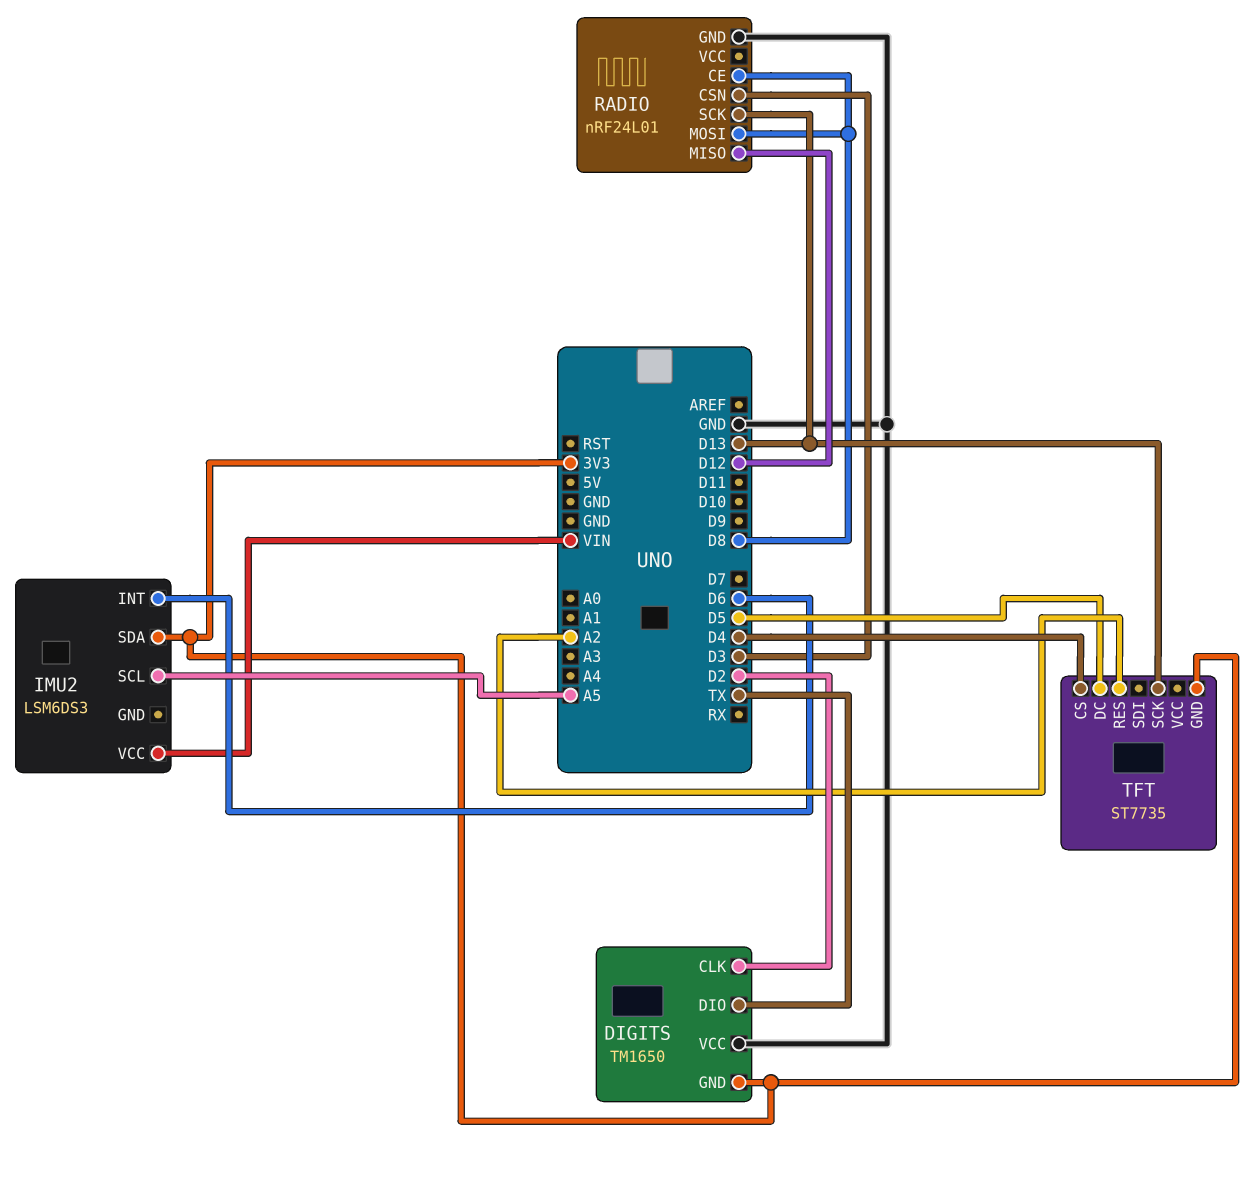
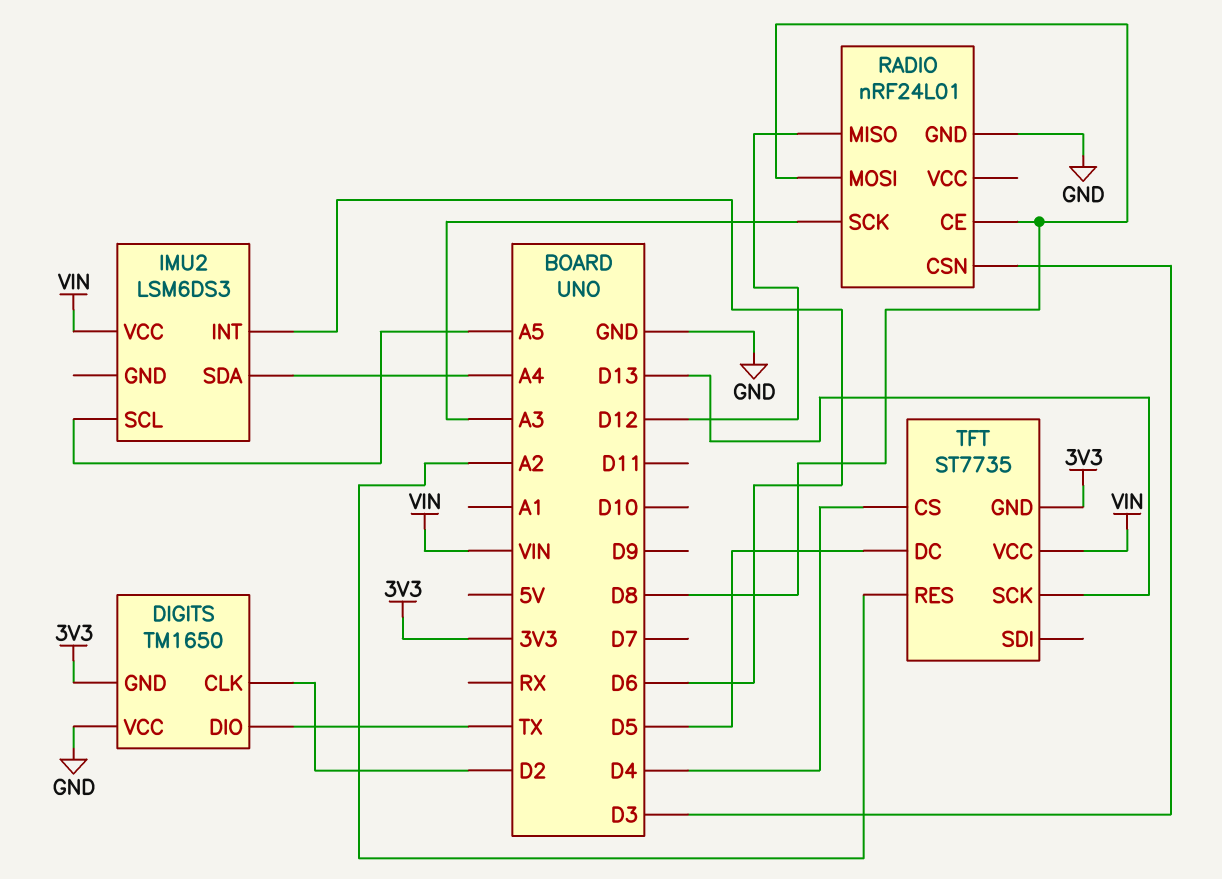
IMU2 pin SDA: 3V3 -> A4
RADIO pin SCK: D13 -> A3
TFT pin VCC: none -> VIN

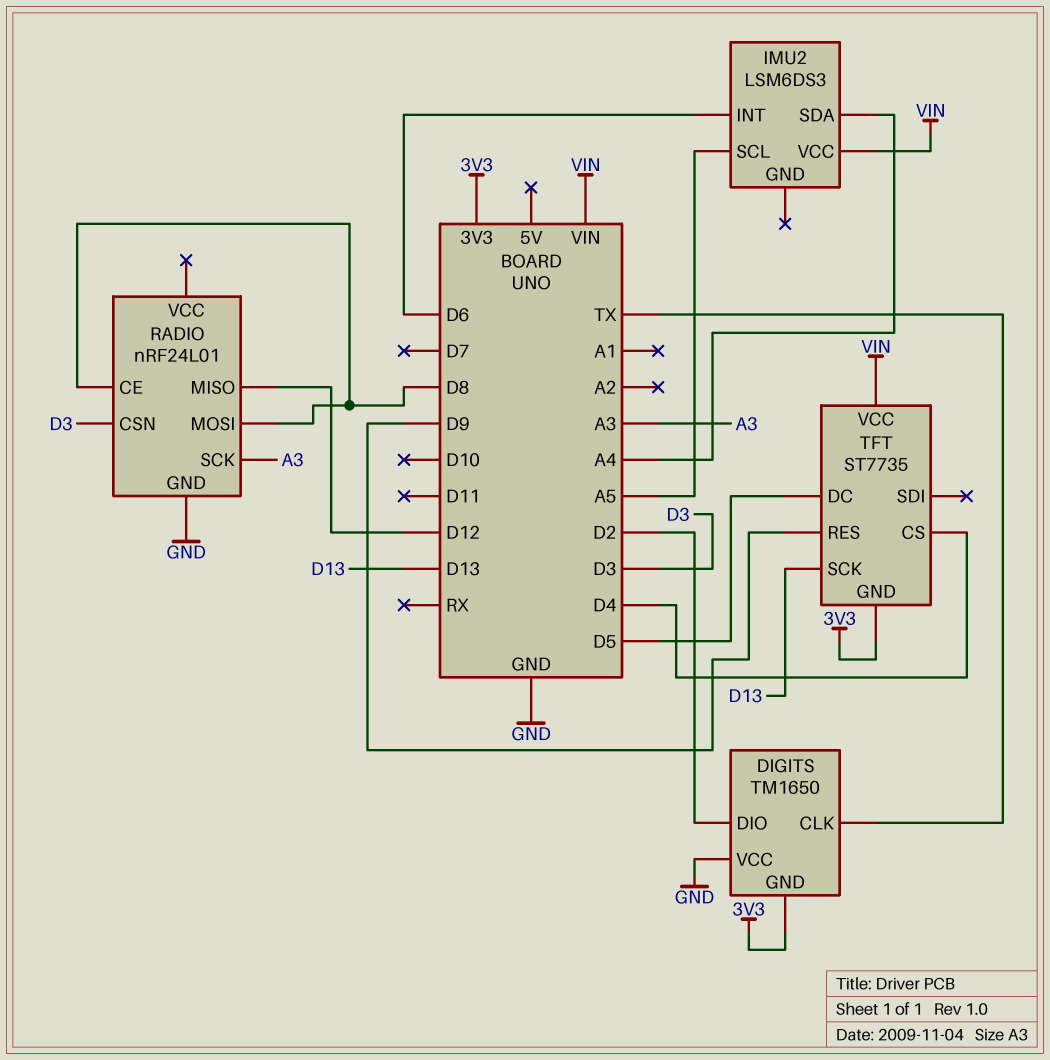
DIGITS pin CLK: D2 -> TX
DIGITS pin DIO: TX -> D2
TFT pin RES: A2 -> D9

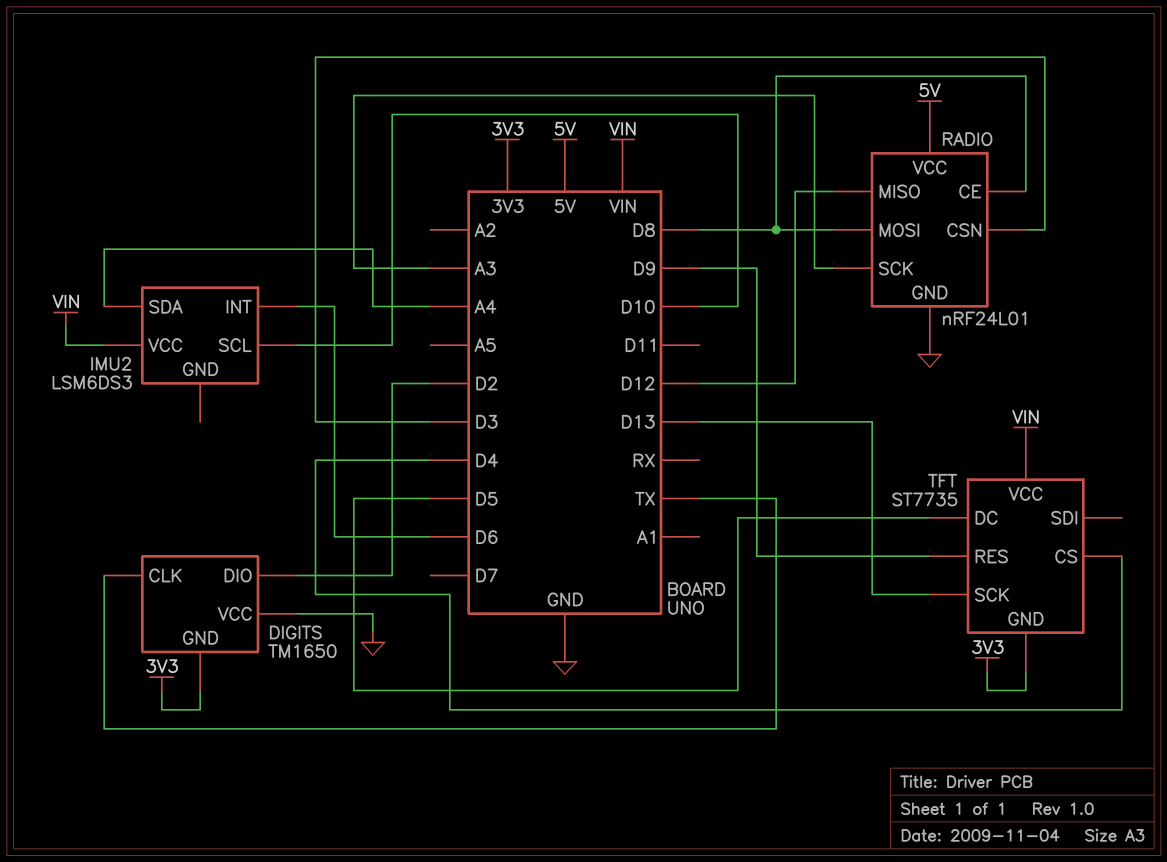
IMU2 pin SCL: A5 -> D10
RADIO pin VCC: none -> 5V

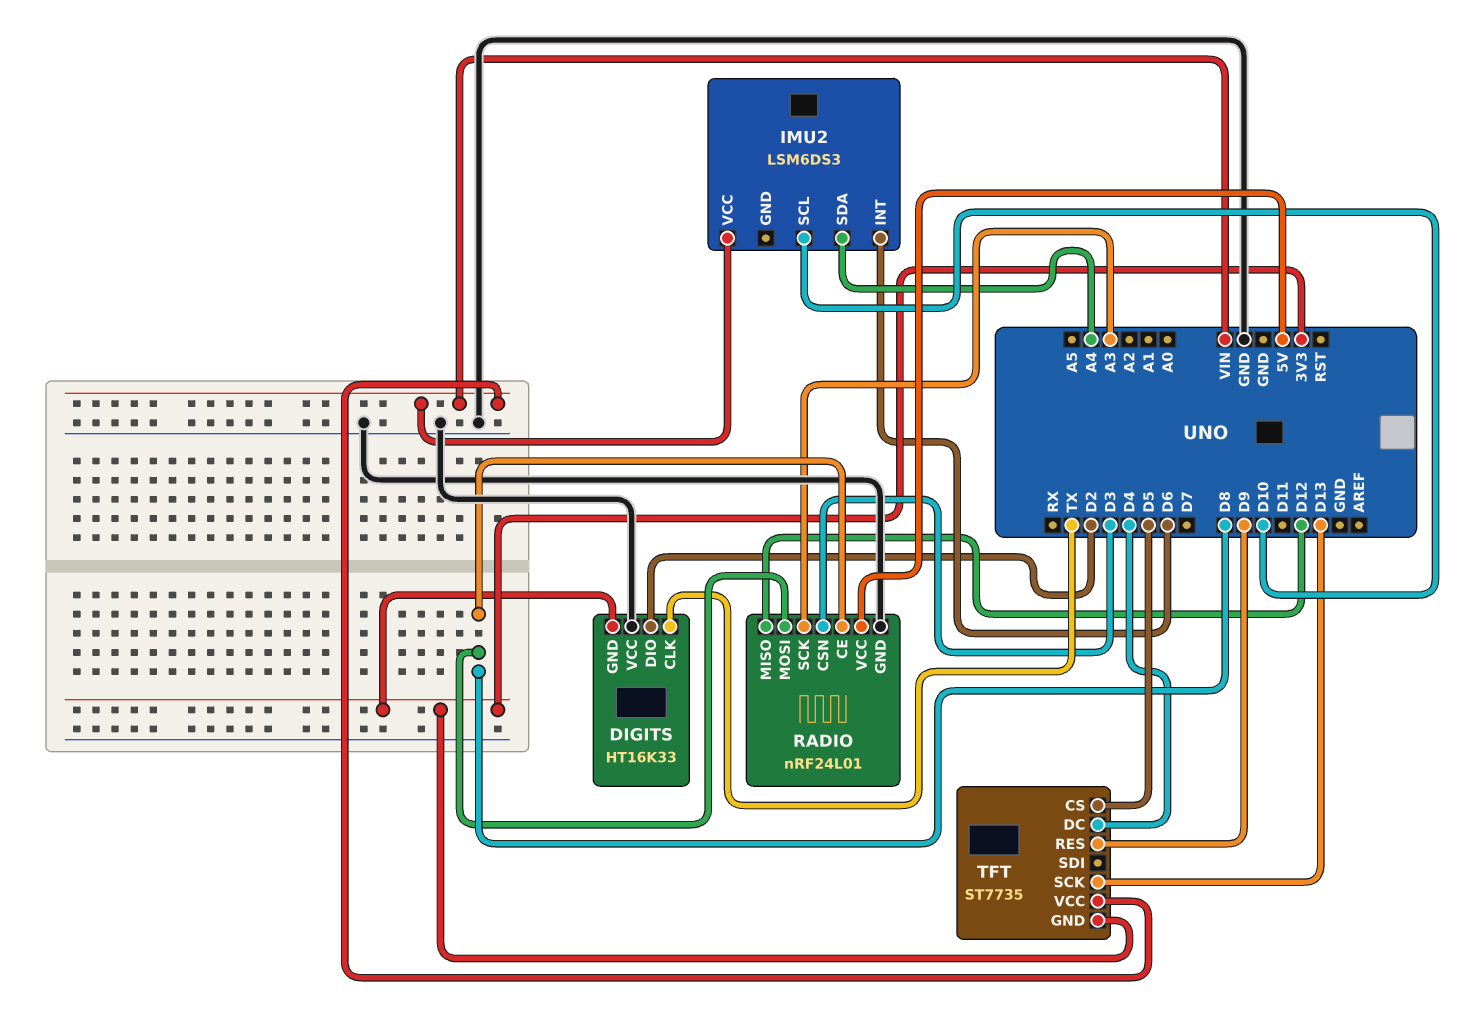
DIGITS: TM1650 -> HT16K33
TFT pin CS: D4 -> D5
TFT pin DC: D5 -> D4

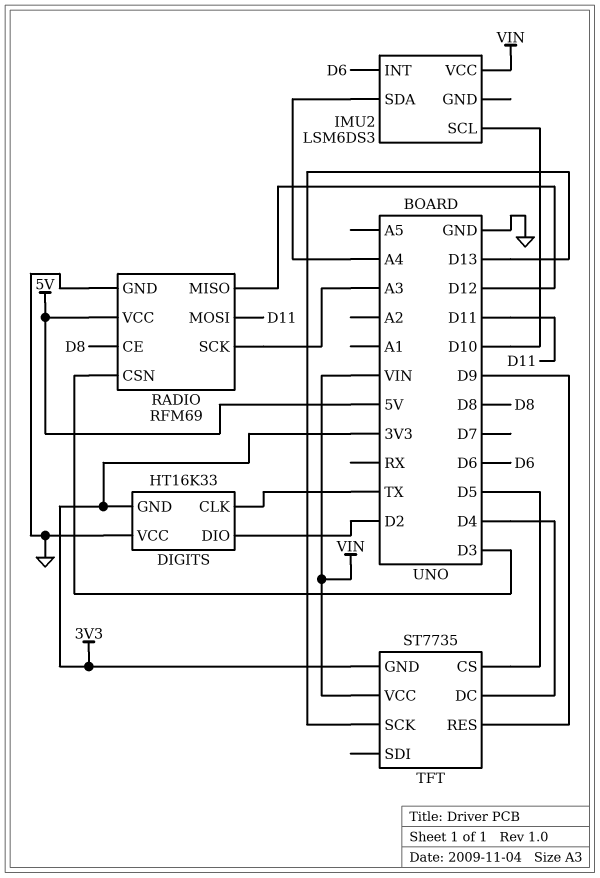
RADIO: nRF24L01 -> RFM69
RADIO pin MOSI: D8 -> D11

